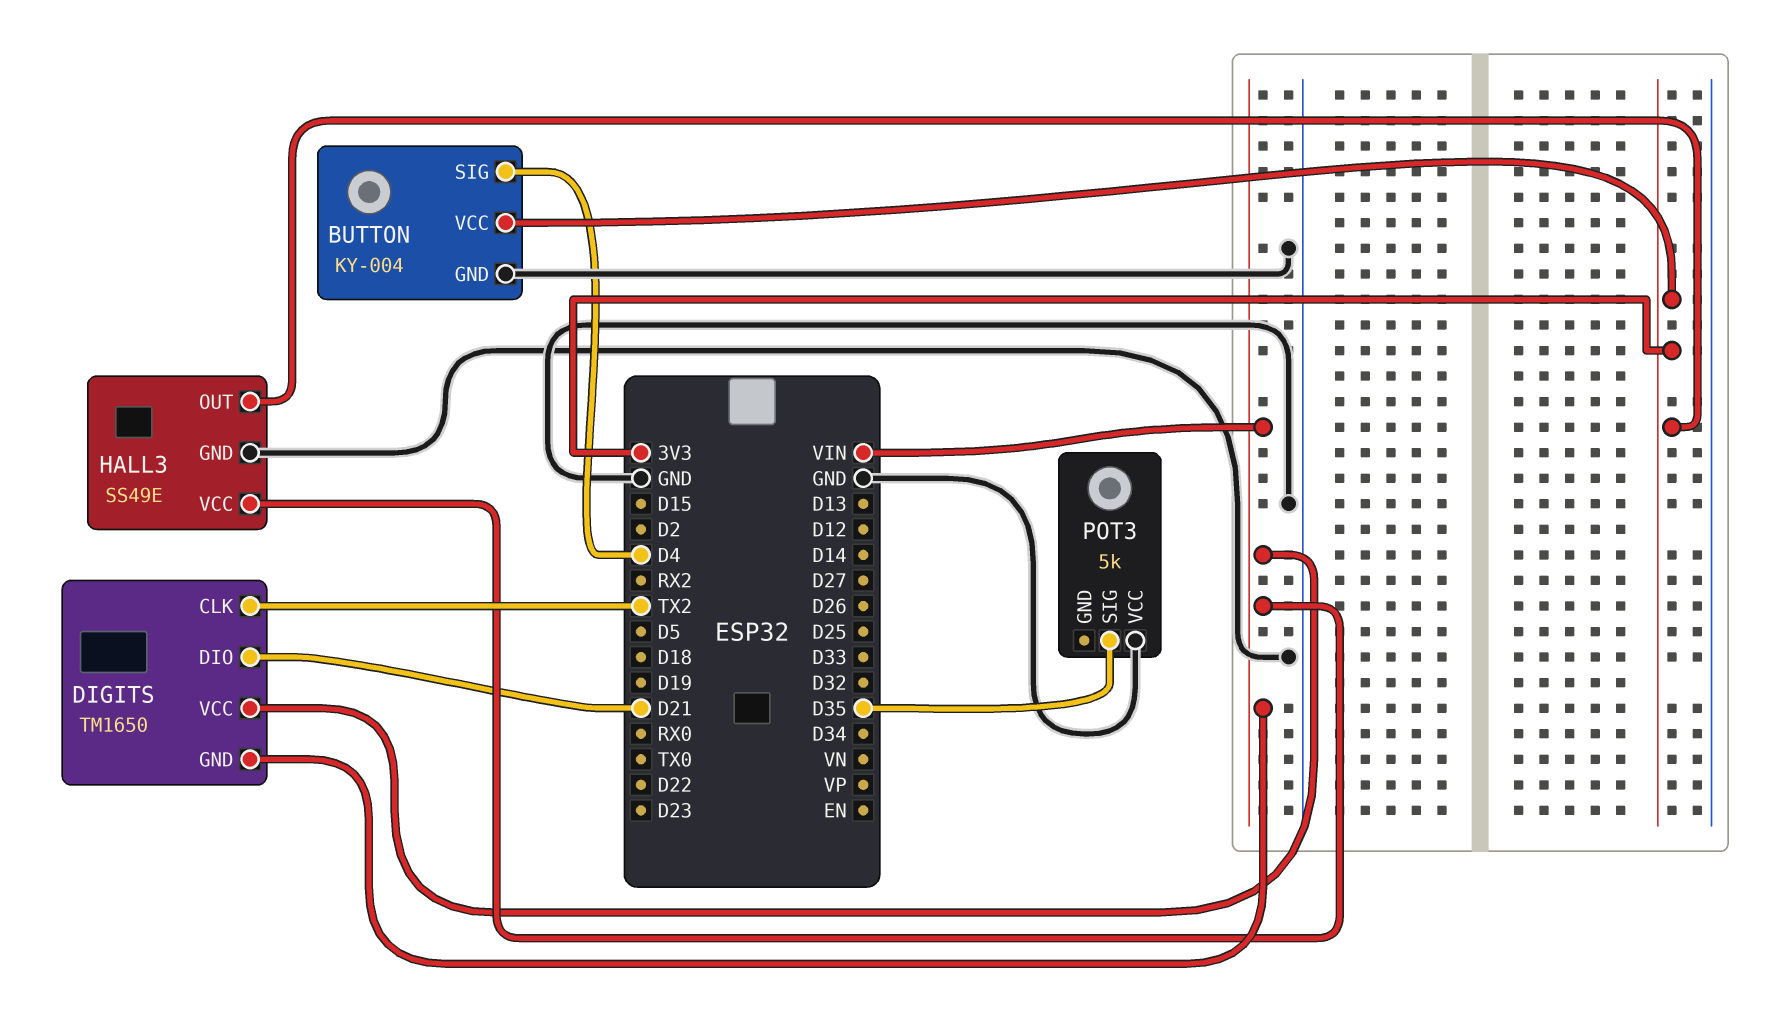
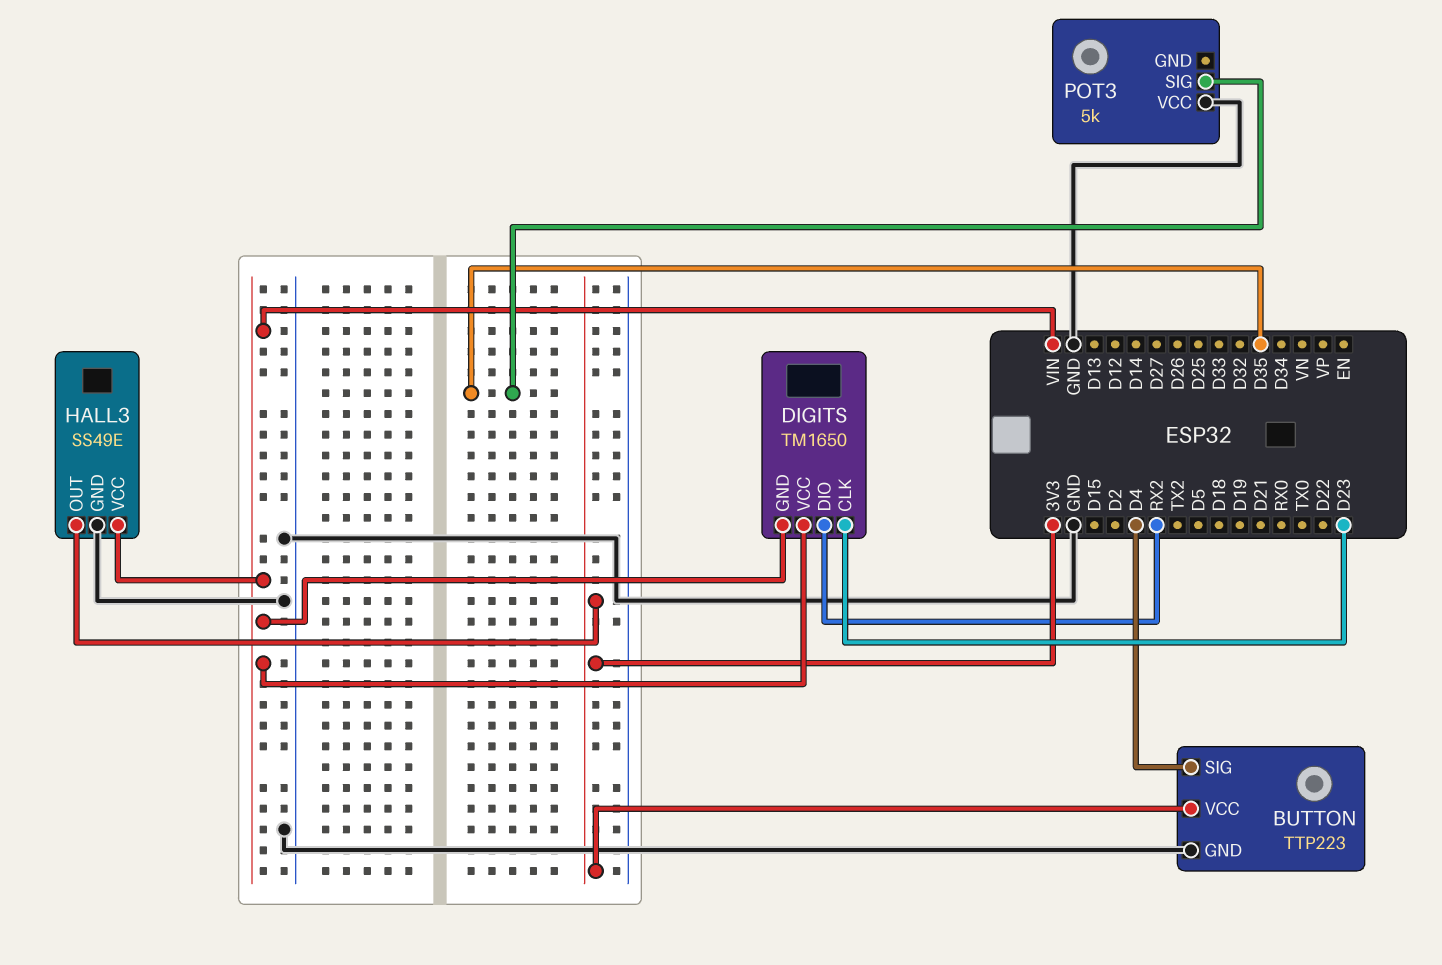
BUTTON: KY-004 -> TTP223
DIGITS pin CLK: TX2 -> D23
DIGITS pin DIO: D21 -> RX2

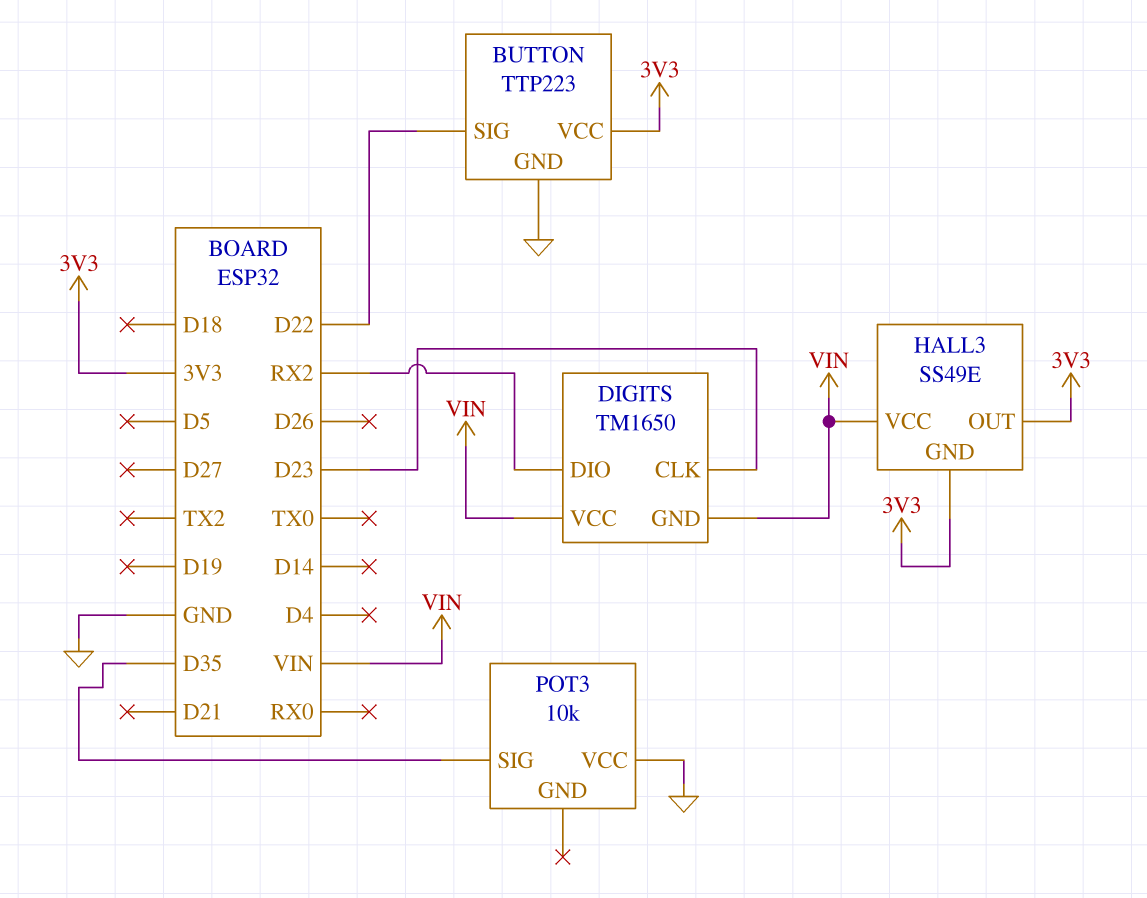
BUTTON pin SIG: D4 -> D22
HALL3 pin GND: GND -> 3V3
POT3: 5k -> 10k

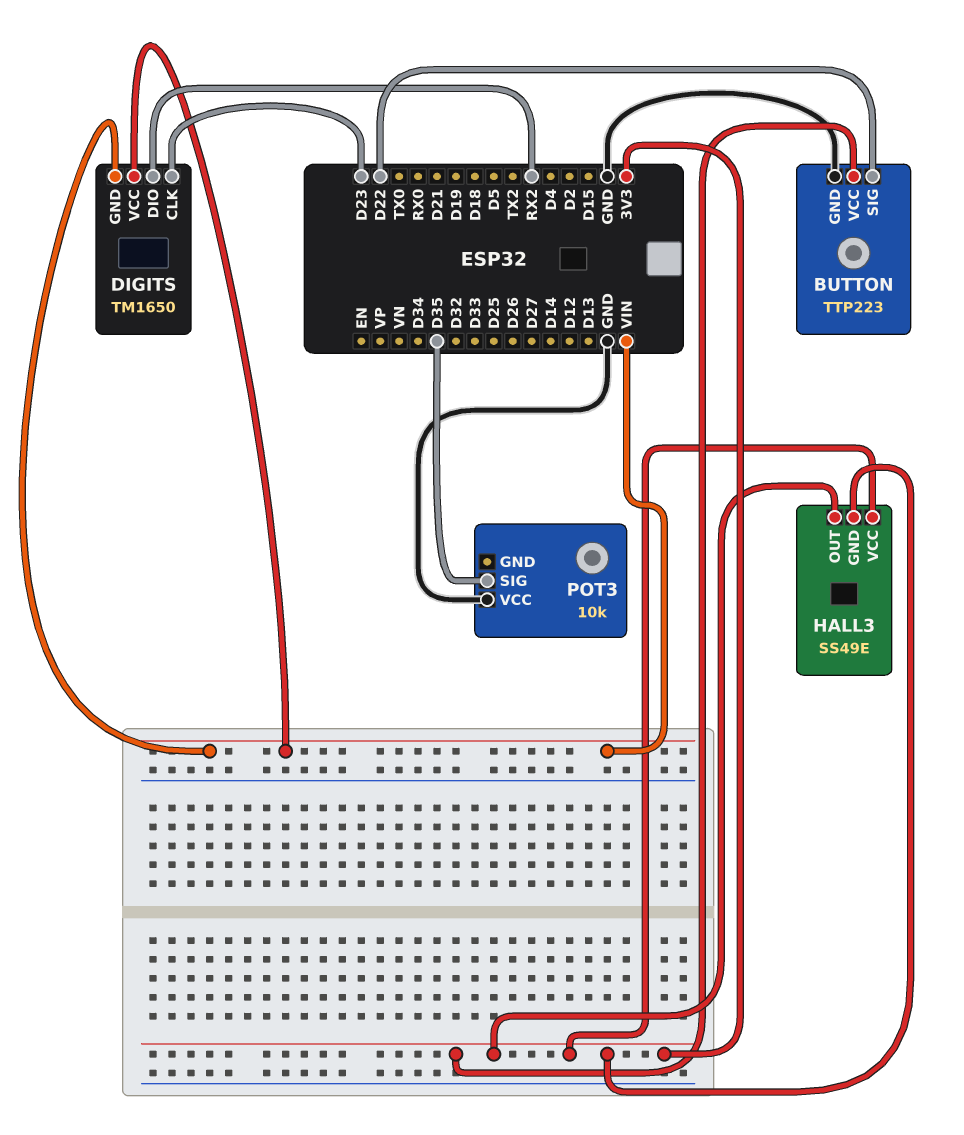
HALL3 pin VCC: VIN -> 3V3

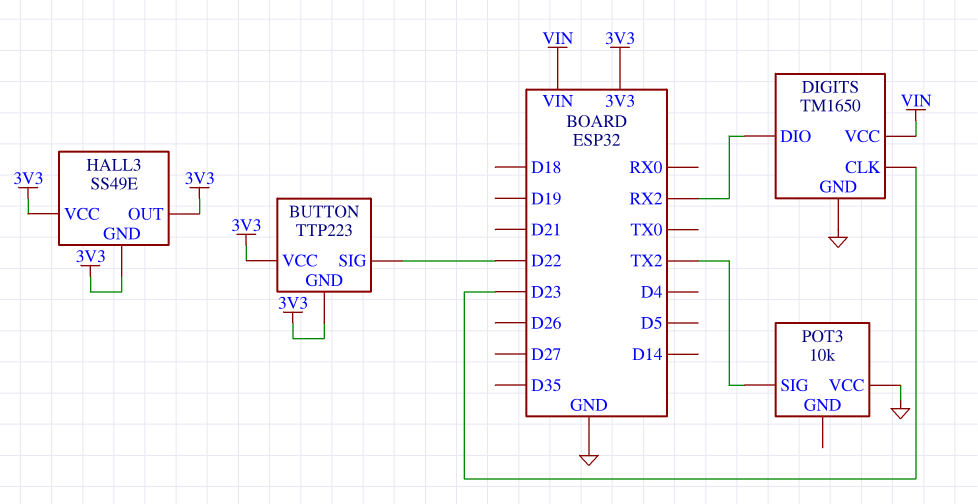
BUTTON pin GND: GND -> 3V3
DIGITS pin GND: VIN -> GND
POT3 pin SIG: D35 -> TX2

